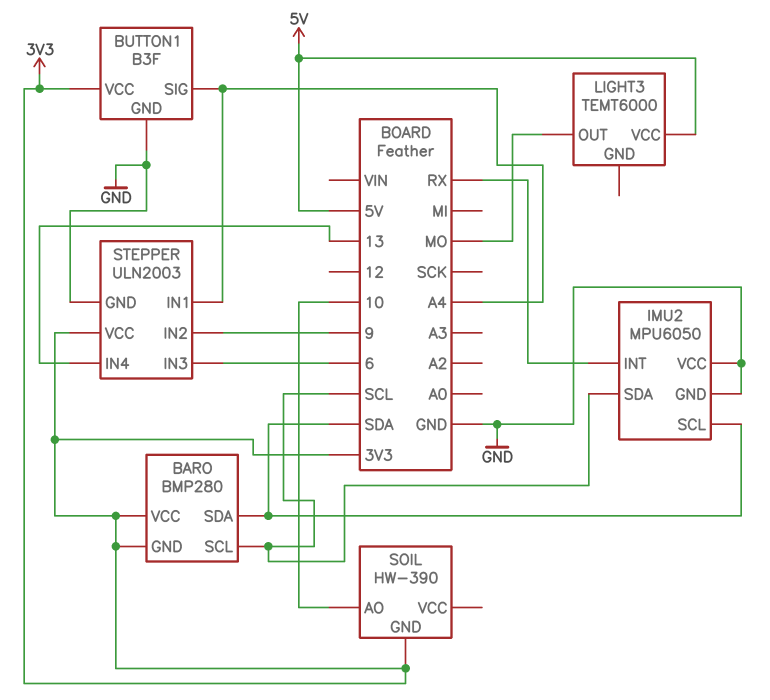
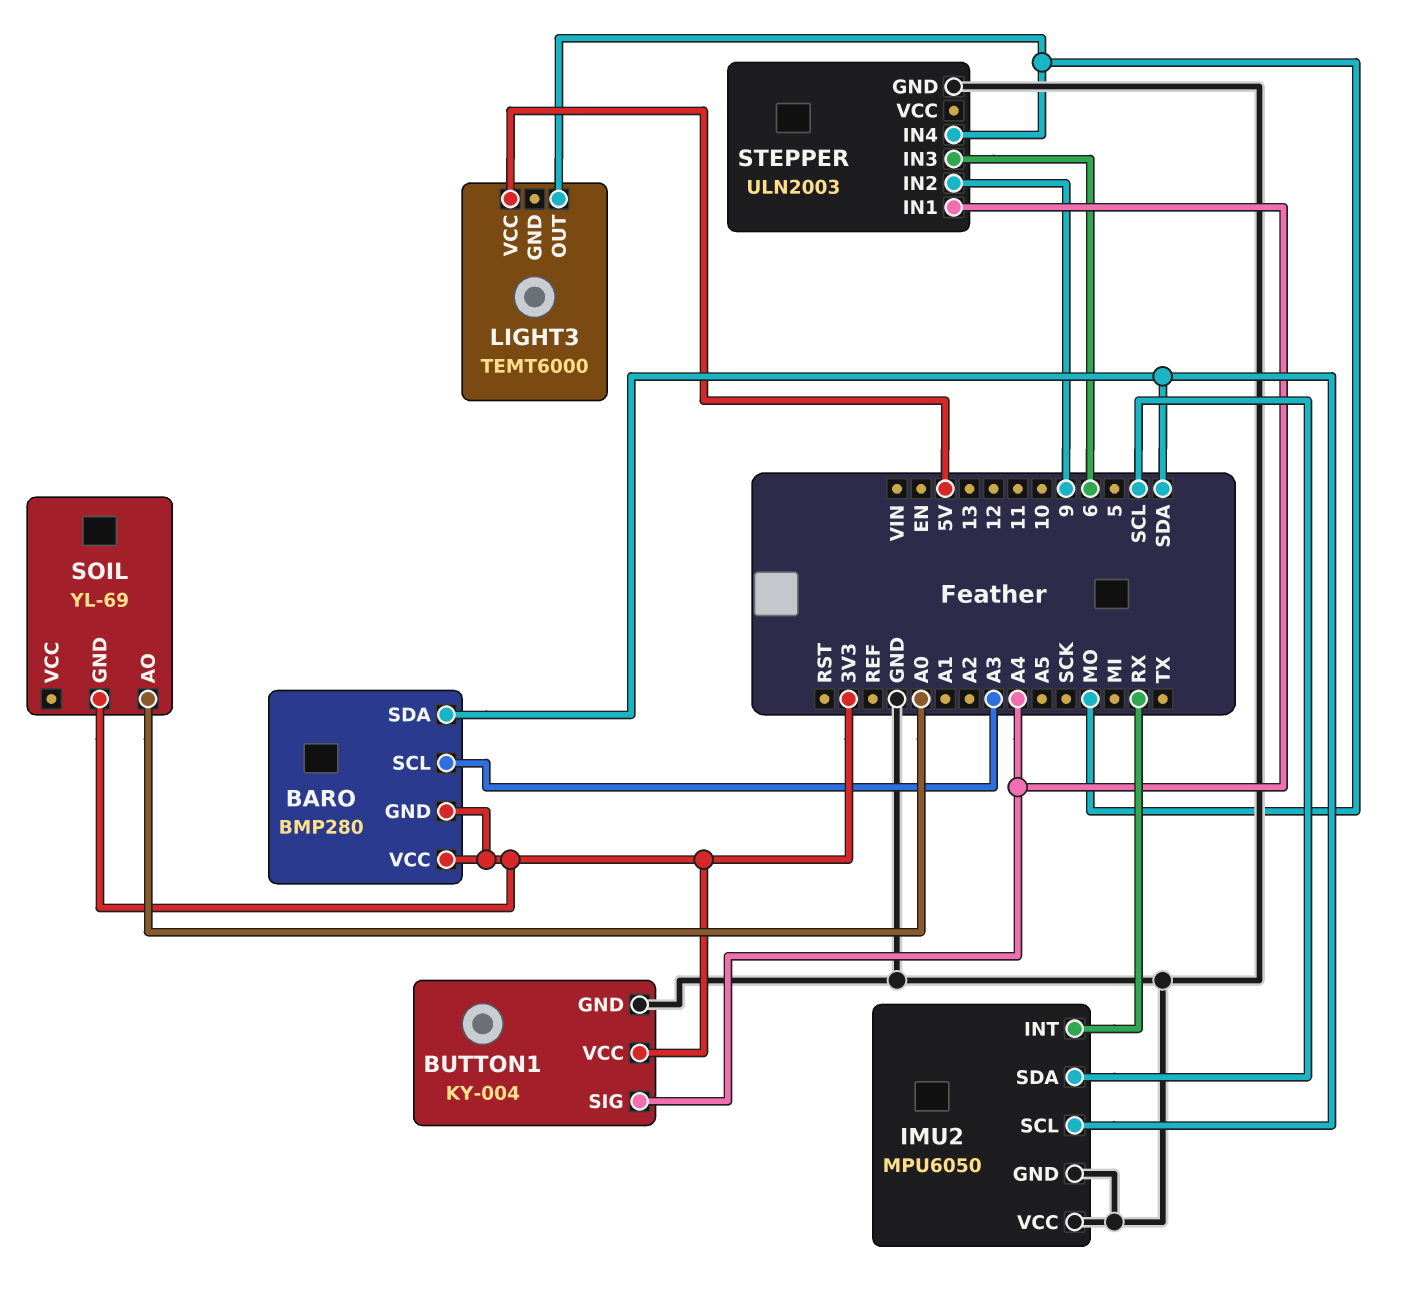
BARO pin SCL: SCL -> A3
BUTTON1: B3F -> KY-004
SOIL: HW-390 -> YL-69
SOIL pin AO: 10 -> A0
STEPPER pin IN4: 13 -> MO
STEPPER pin VCC: 3V3 -> none

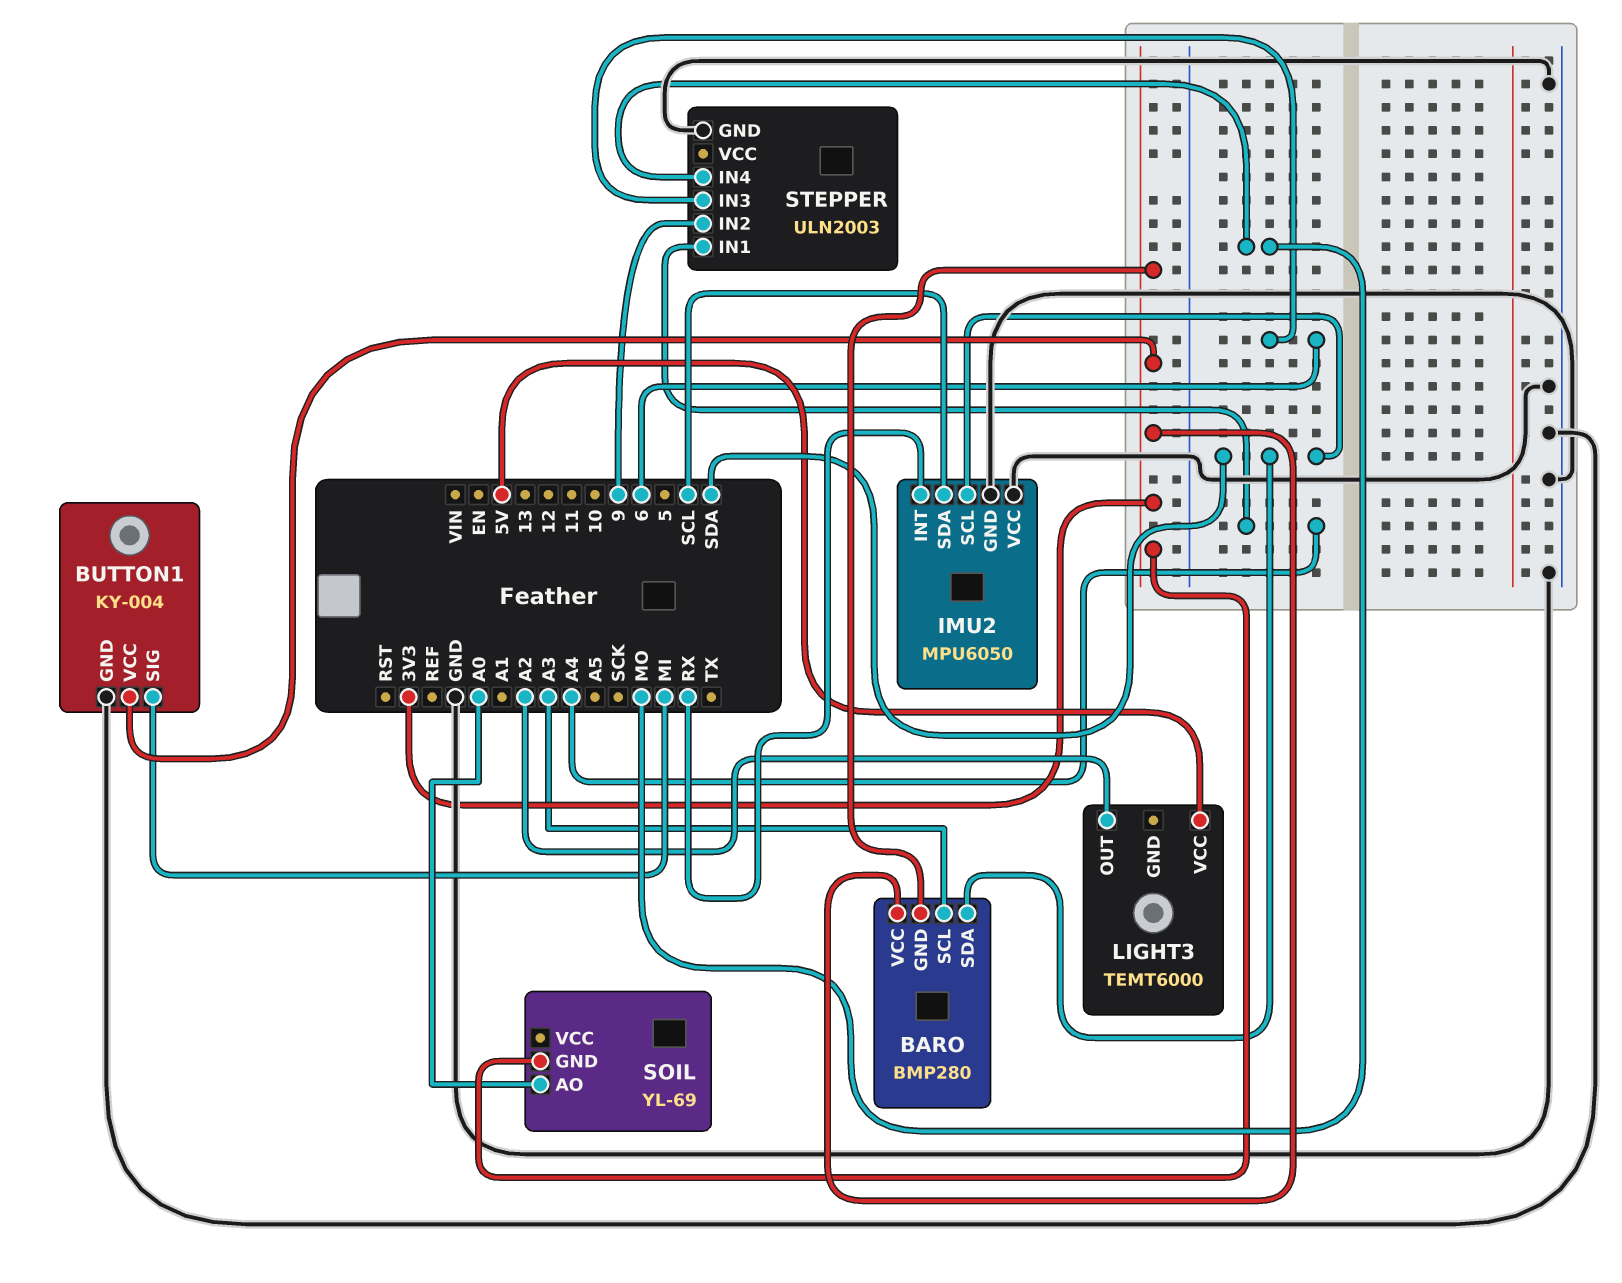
BUTTON1 pin SIG: A4 -> MI
LIGHT3 pin OUT: MO -> A2

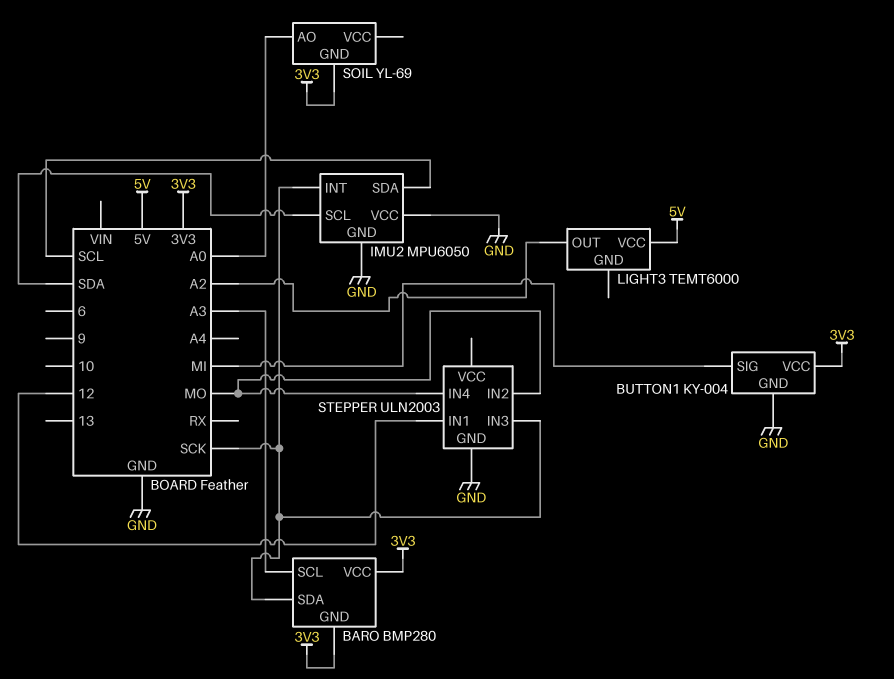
BARO pin SDA: SDA -> SCK
IMU2 pin INT: RX -> SCK
STEPPER pin IN1: A4 -> 12
STEPPER pin IN2: 9 -> MO
STEPPER pin IN3: 6 -> SCK

